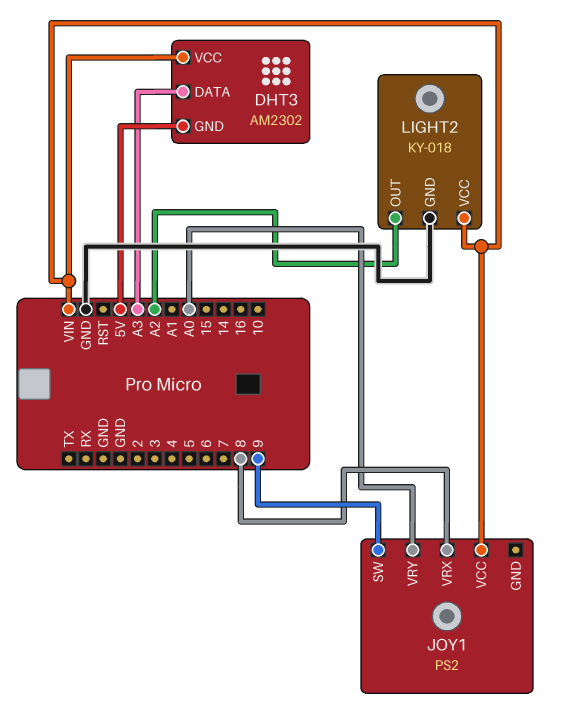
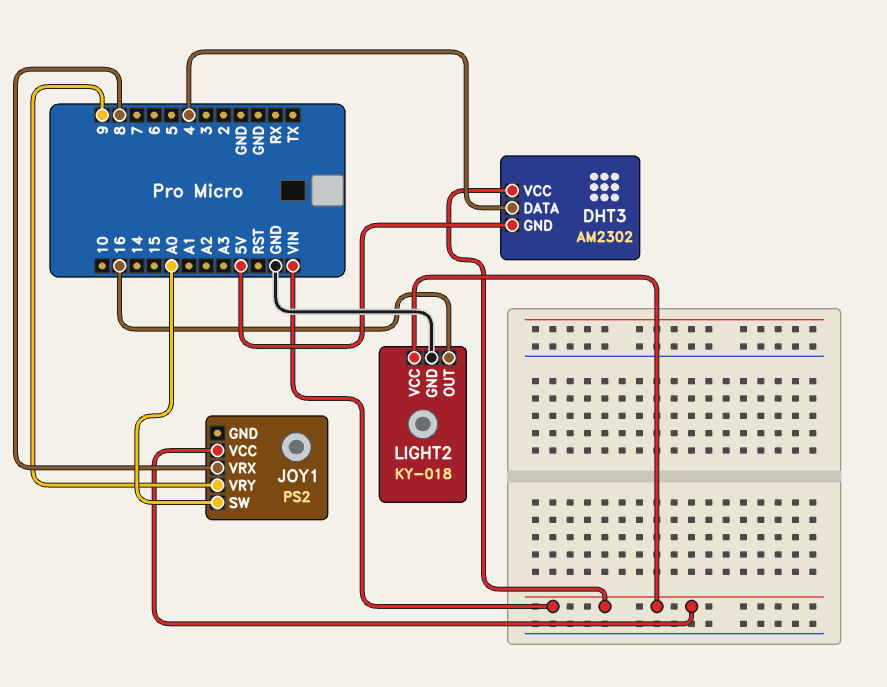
DHT3 pin DATA: A3 -> 4
JOY1 pin SW: 9 -> A0
JOY1 pin VRY: A0 -> 9
LIGHT2 pin OUT: A2 -> 16

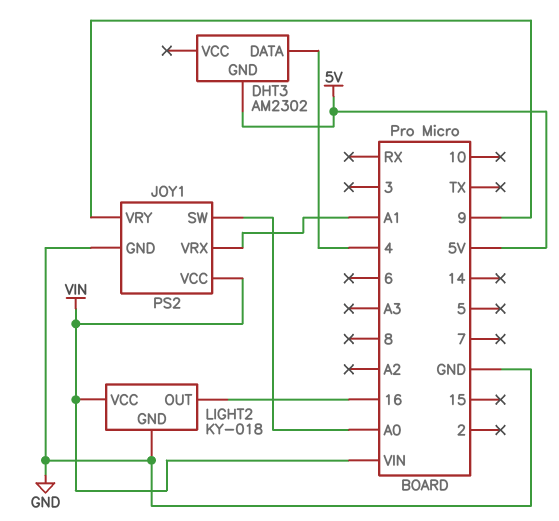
DHT3 pin VCC: VIN -> none
JOY1 pin GND: none -> GND
JOY1 pin VRX: 8 -> A1

